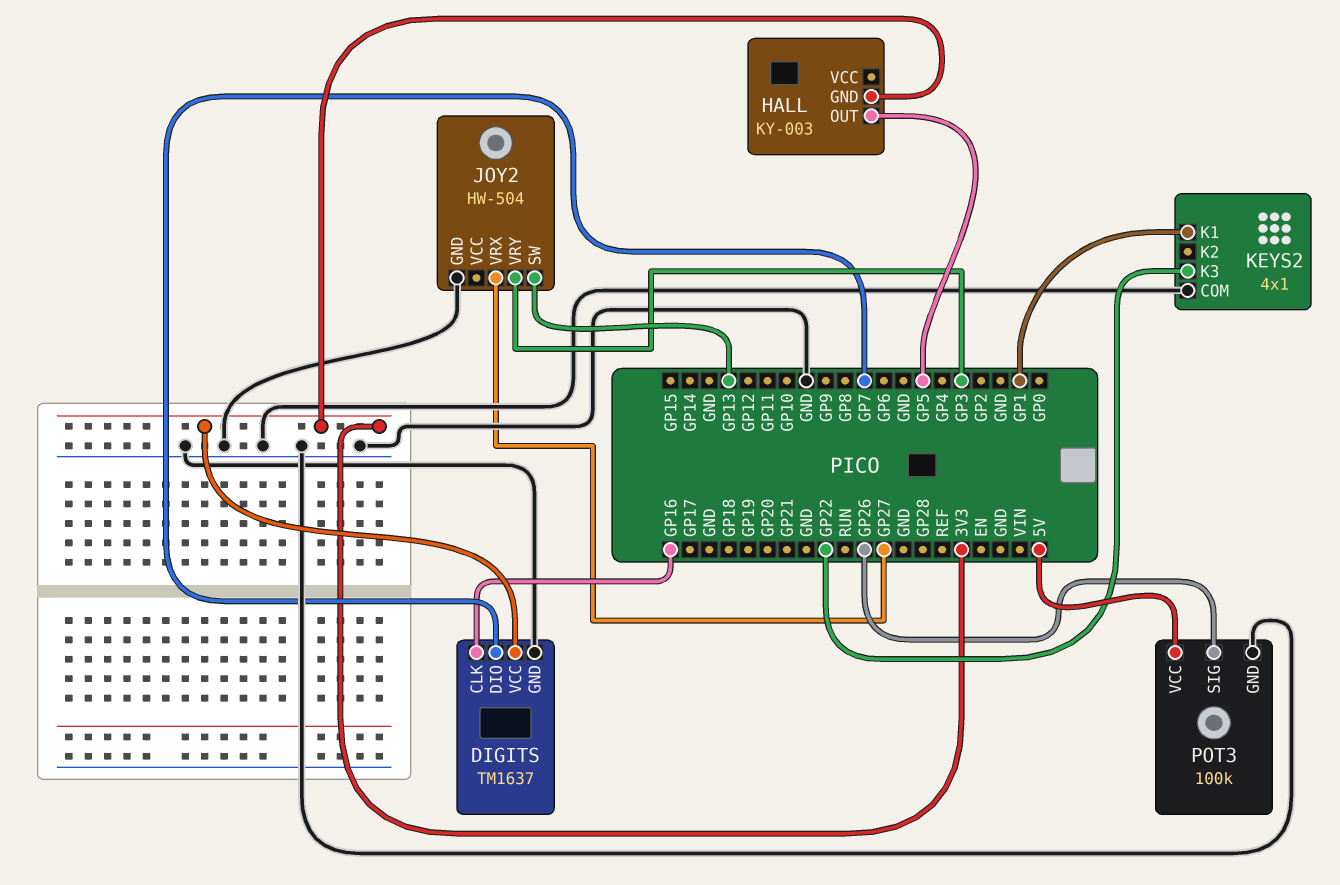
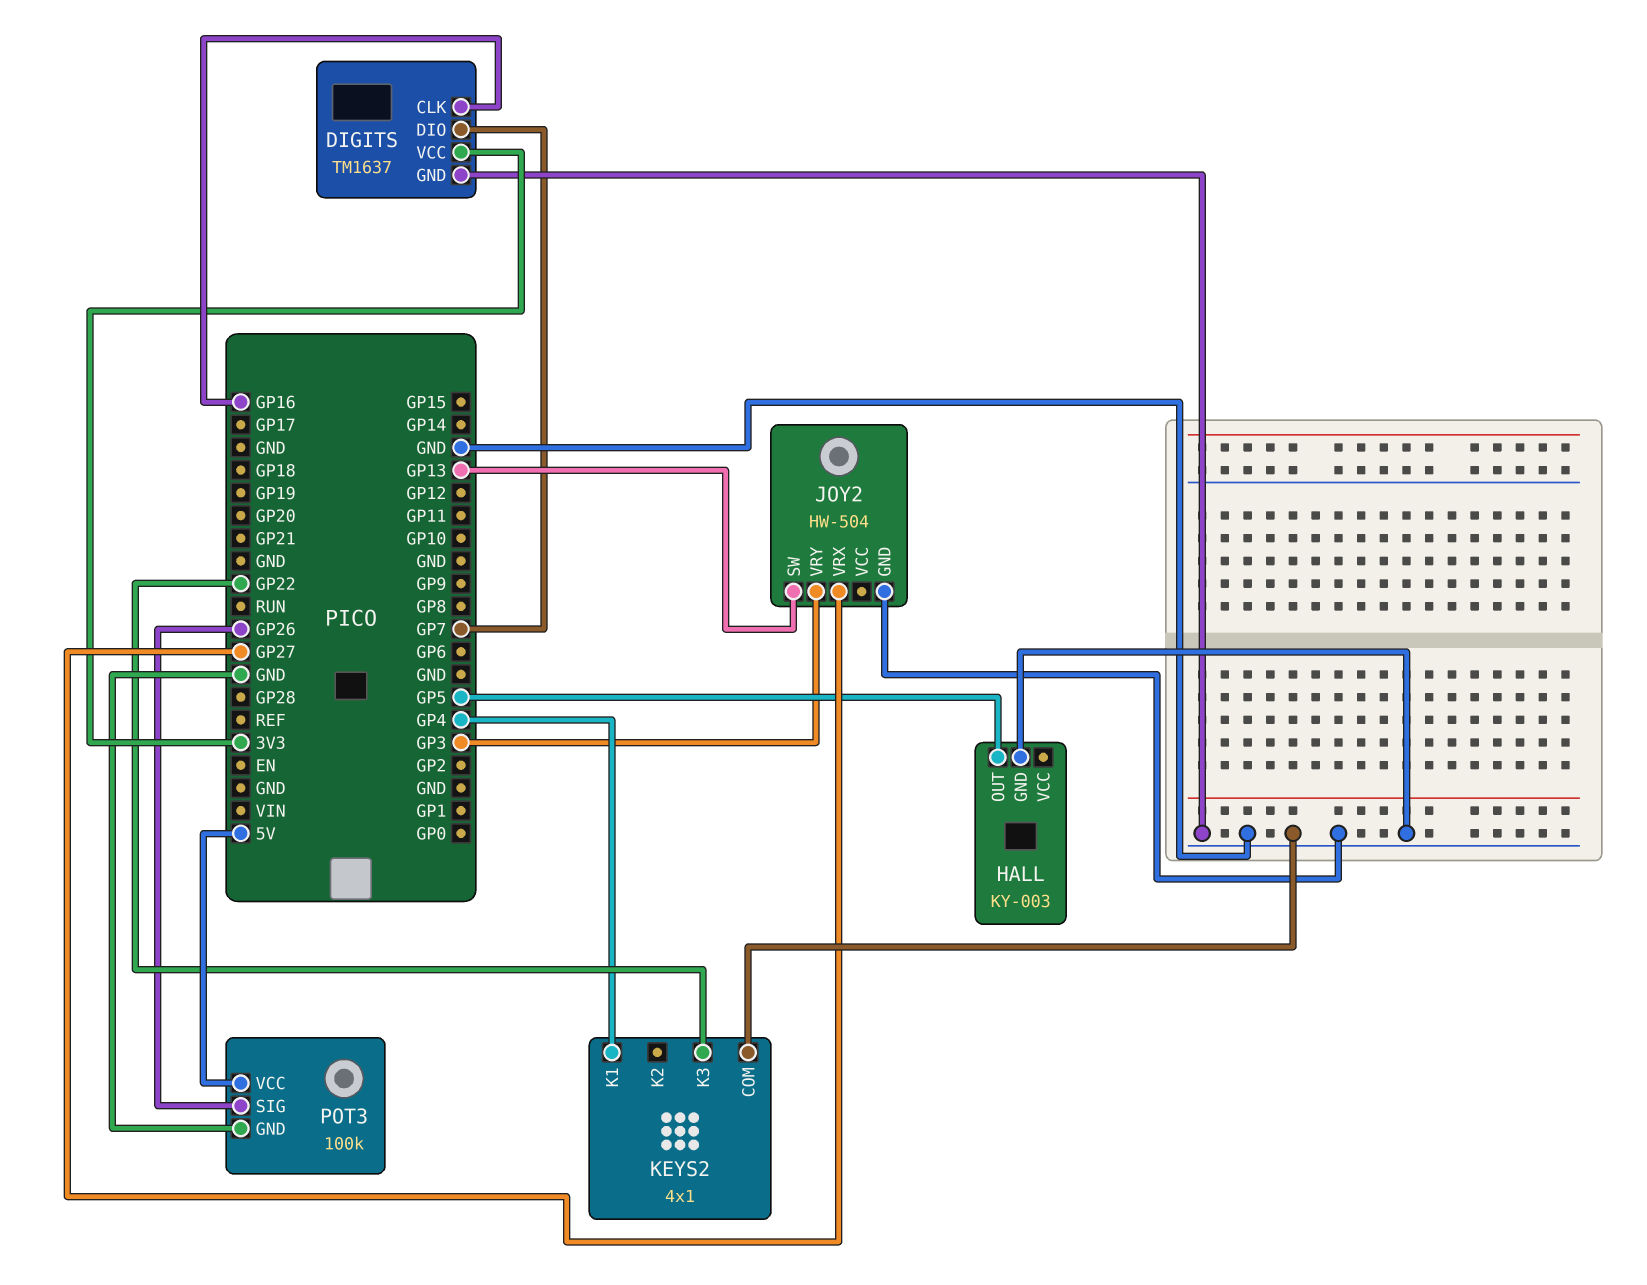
HALL pin GND: 3V3 -> GND
KEYS2 pin K1: GP1 -> GP4

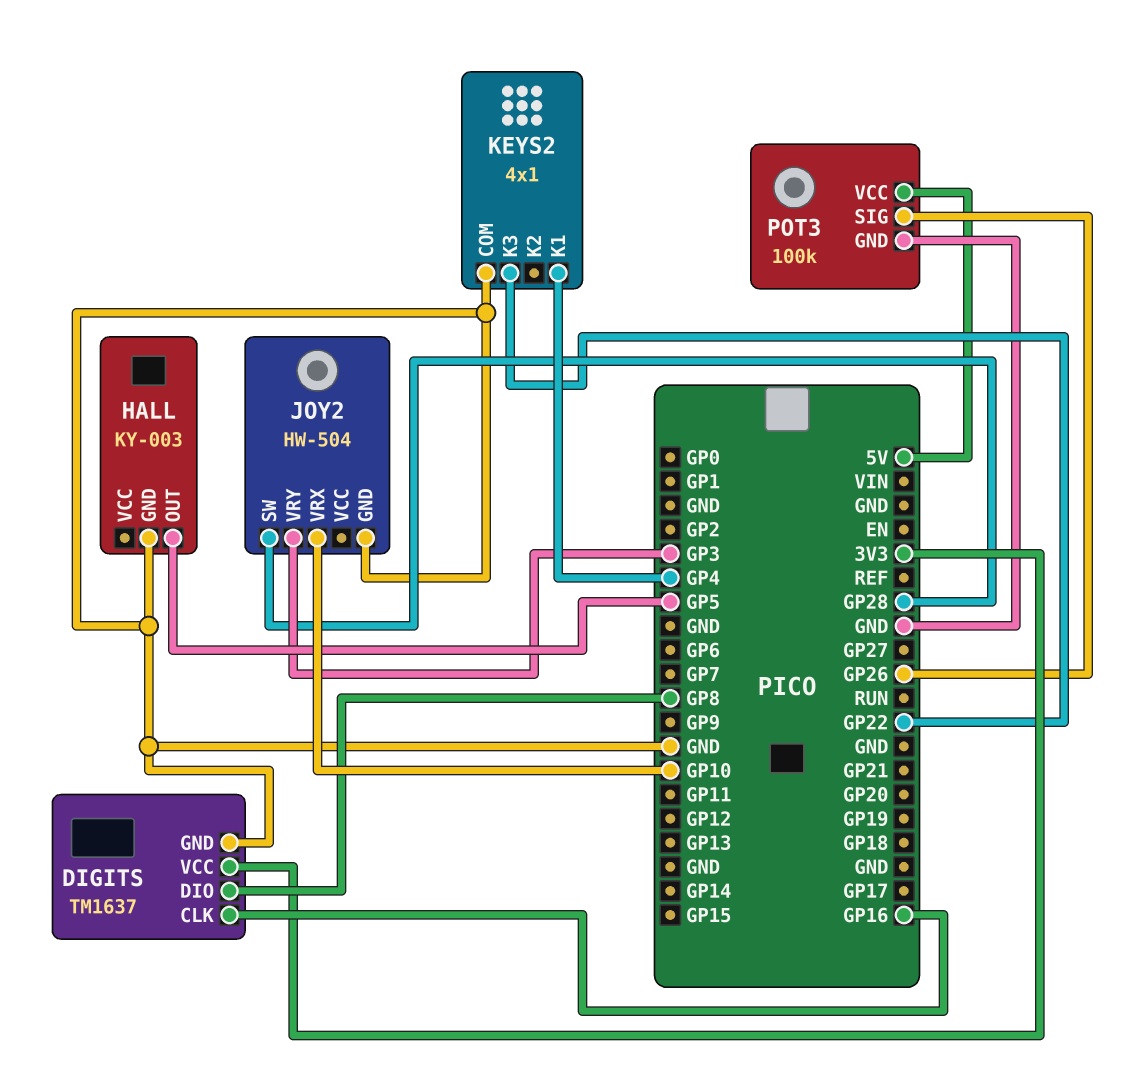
DIGITS pin DIO: GP7 -> GP8
JOY2 pin SW: GP13 -> GP28
JOY2 pin VRX: GP27 -> GP10

